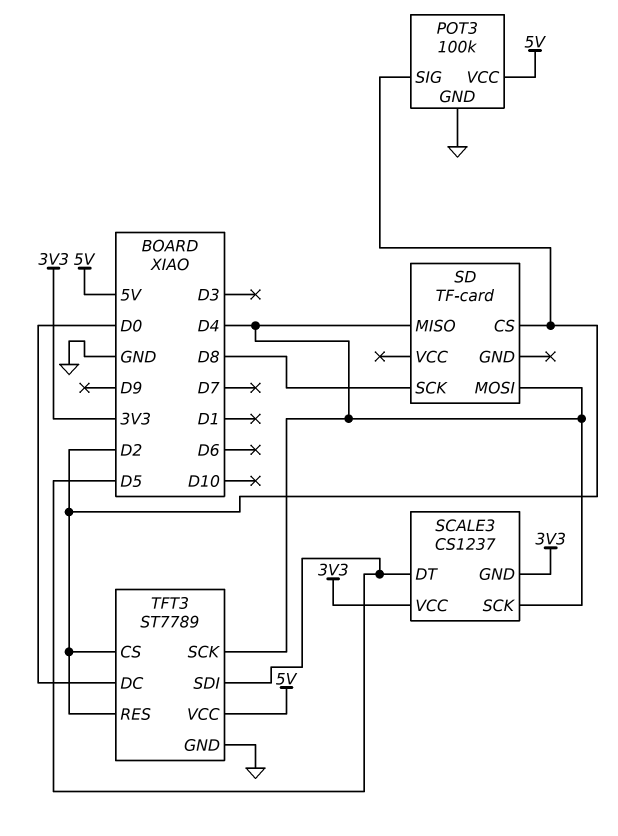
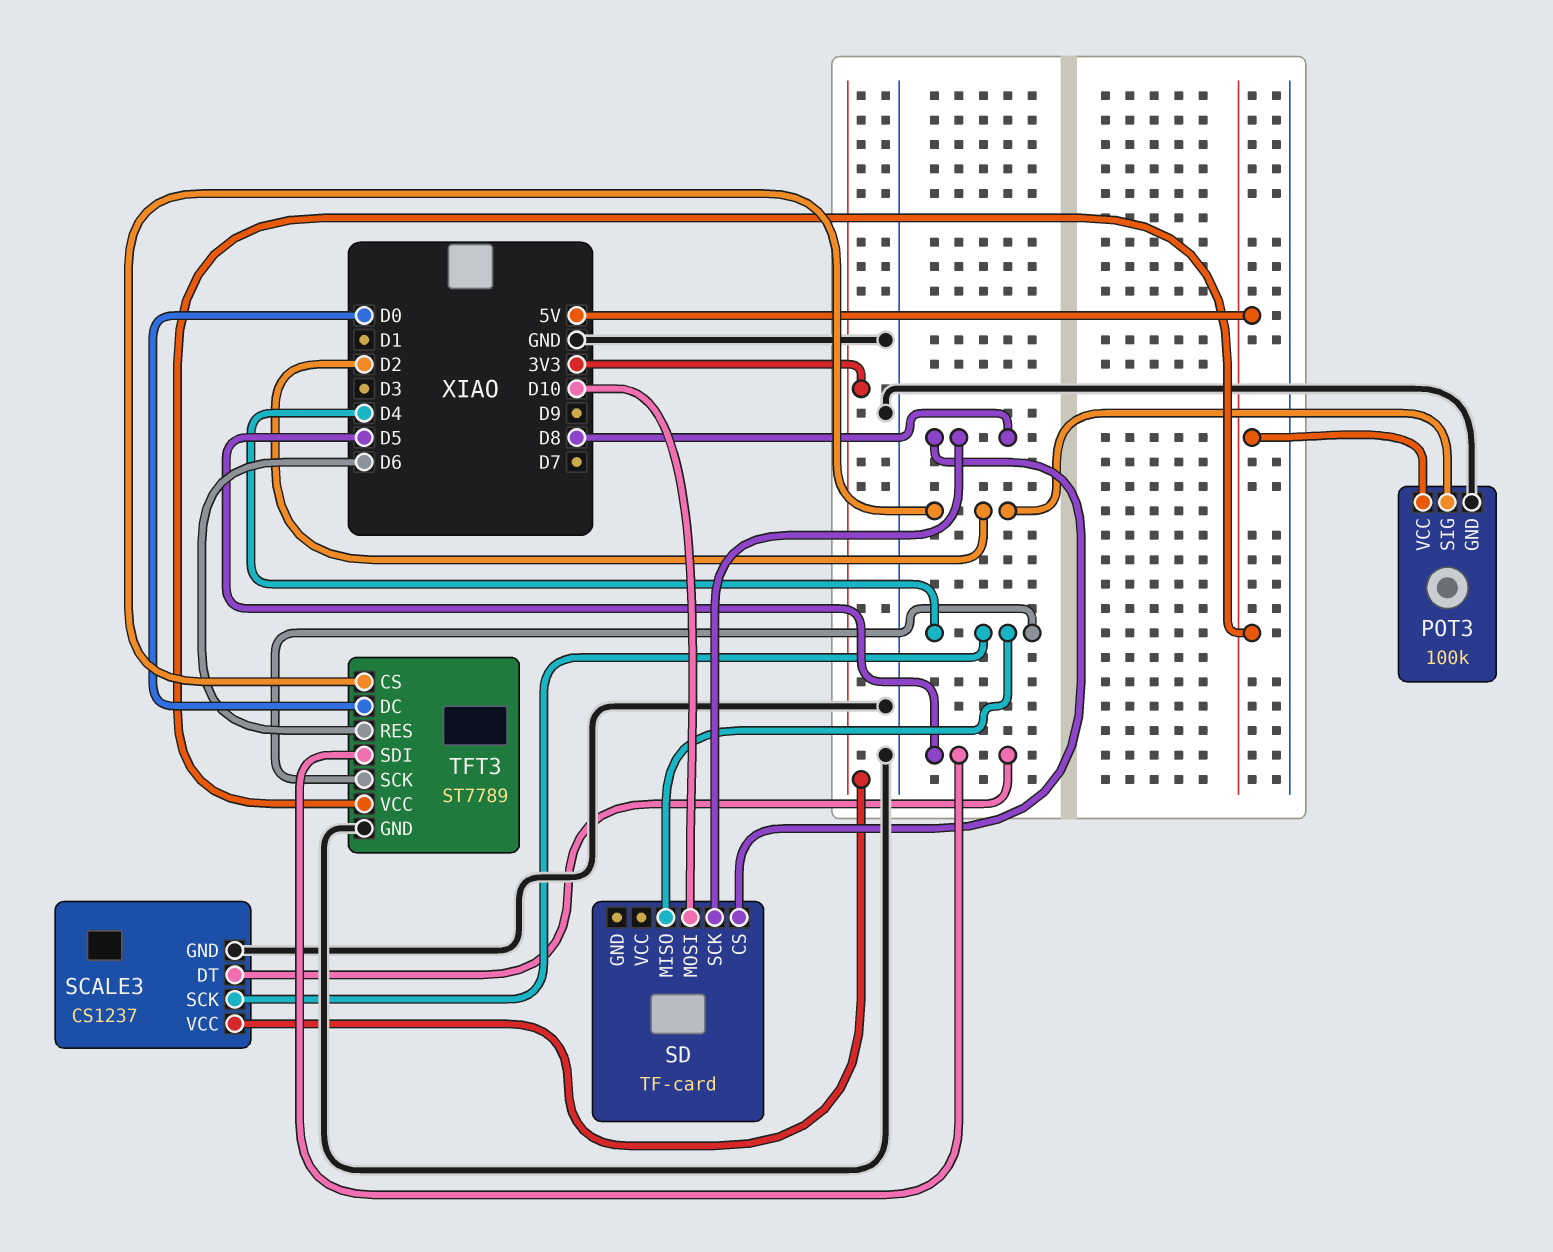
SCALE3 pin GND: 3V3 -> GND
SD pin CS: D2 -> D8
SD pin MOSI: D4 -> D10
TFT3 pin RES: D2 -> D6

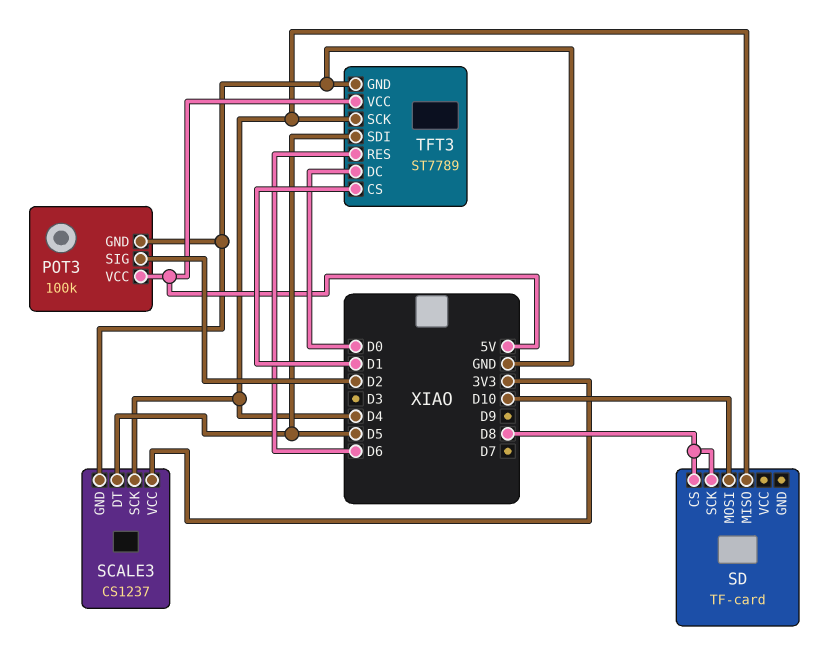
TFT3 pin CS: D2 -> D1

